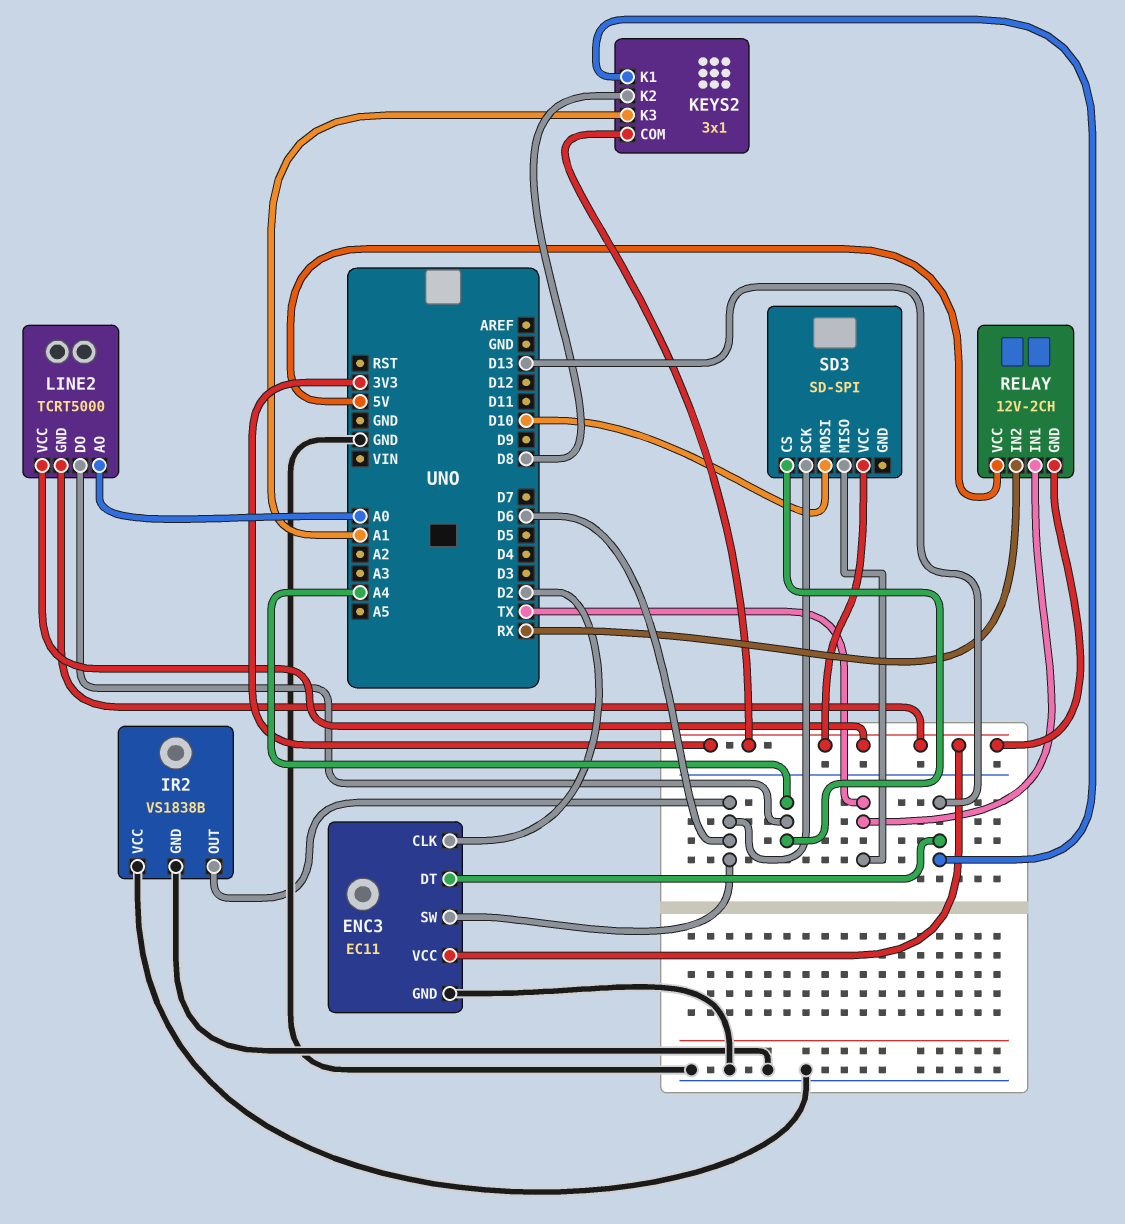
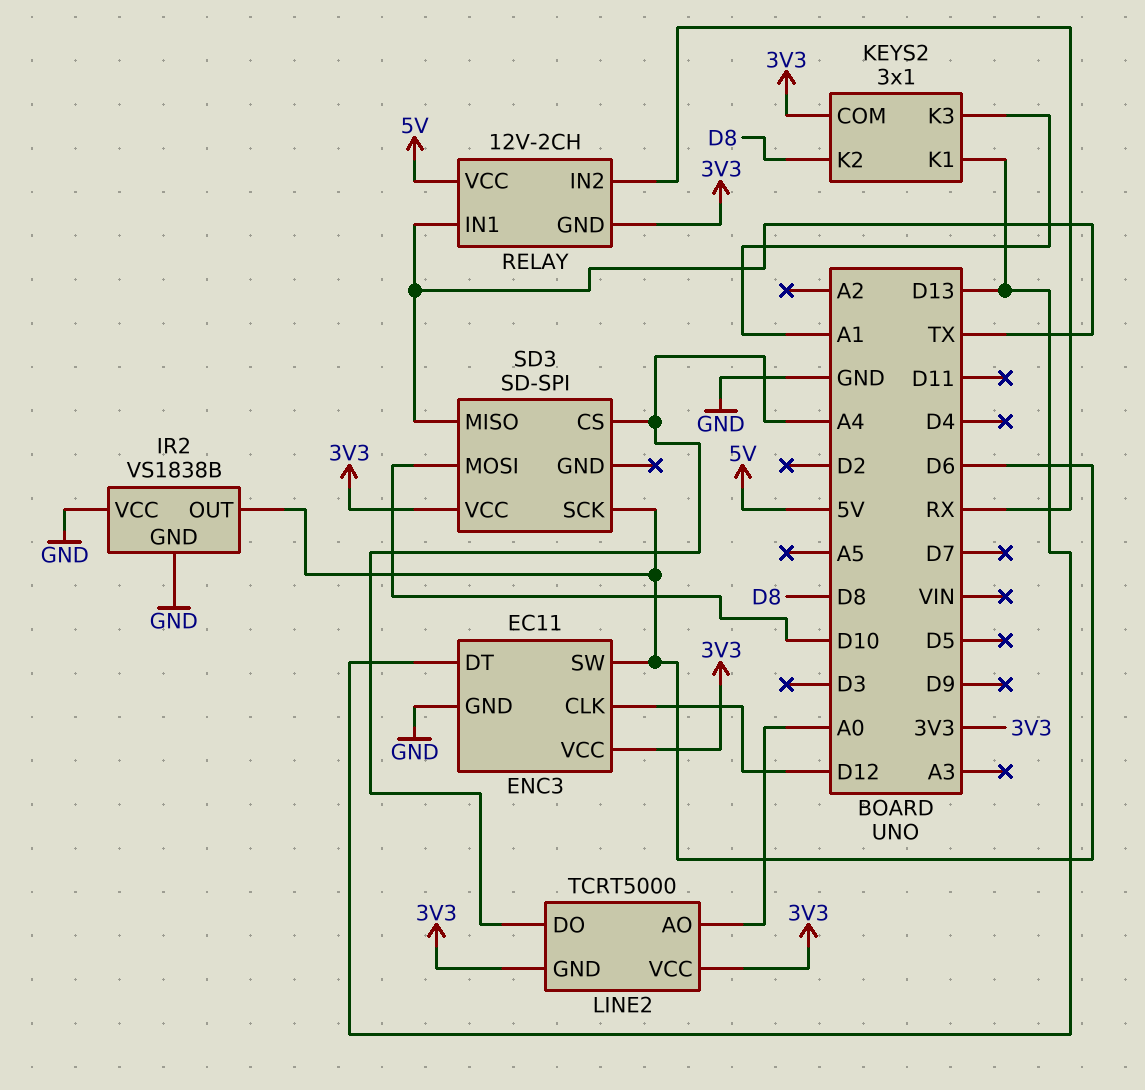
ENC3 pin CLK: D2 -> D12

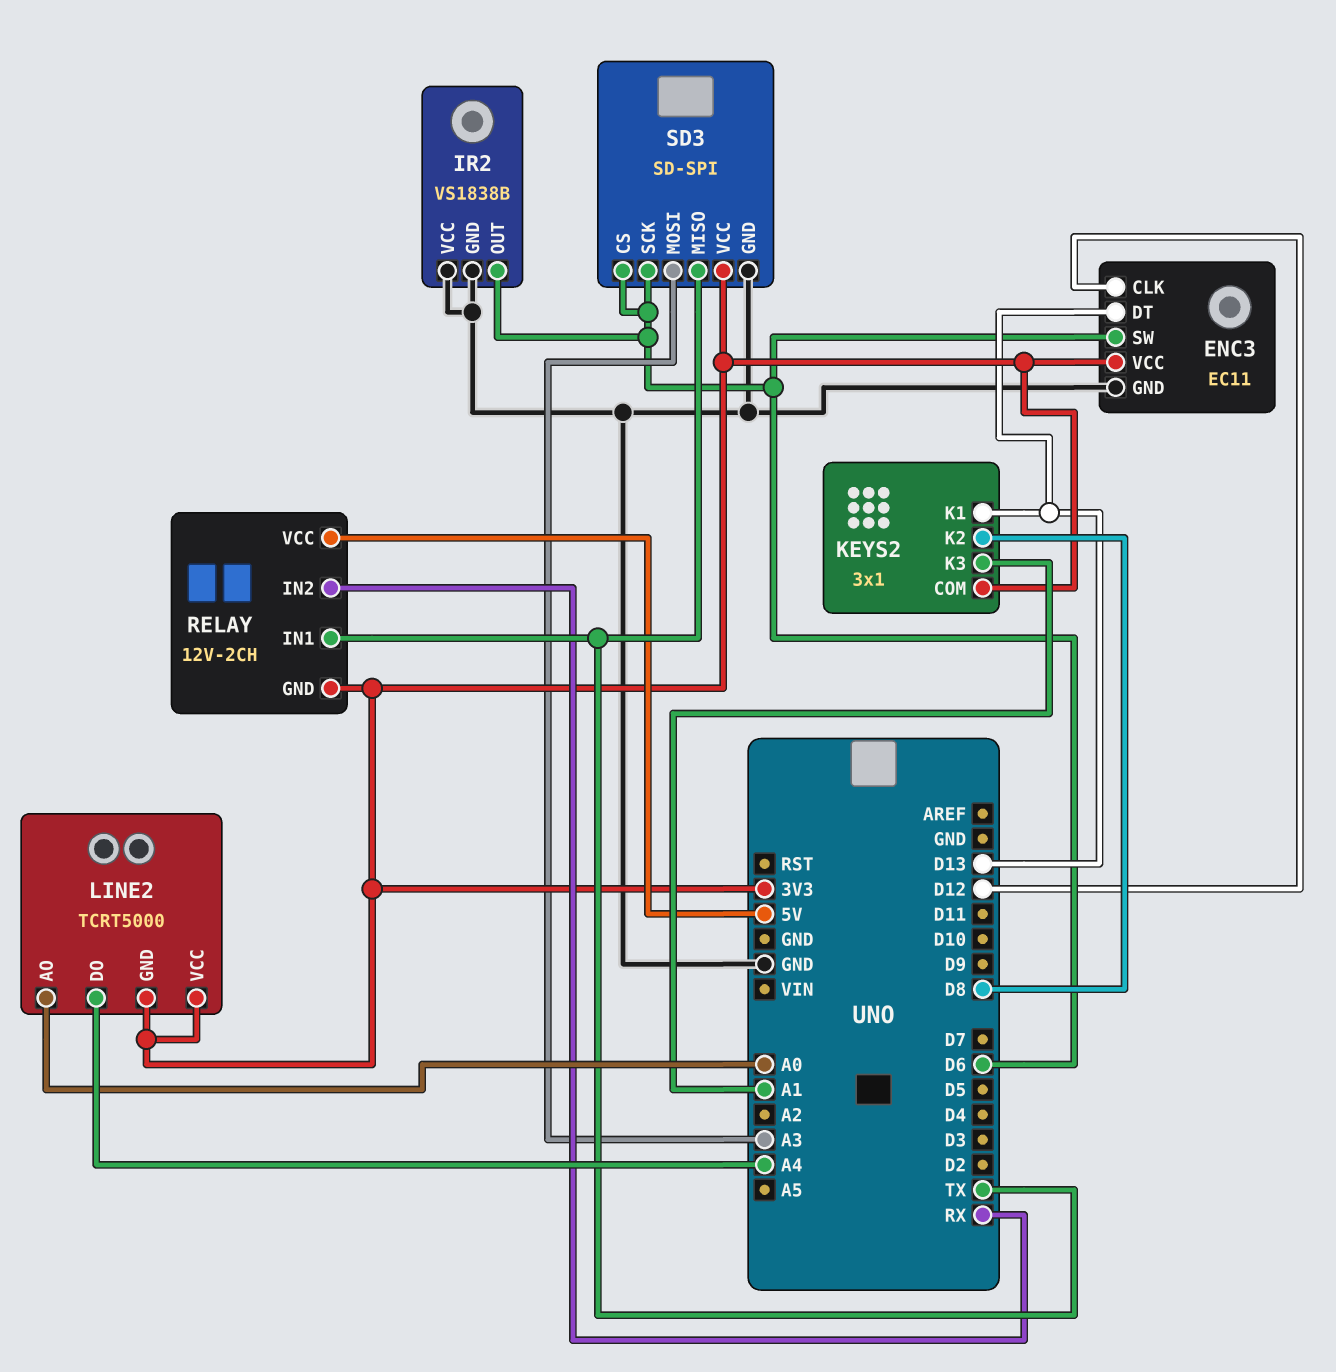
SD3 pin CS: A4 -> D6
SD3 pin GND: none -> GND
SD3 pin MOSI: D10 -> A3

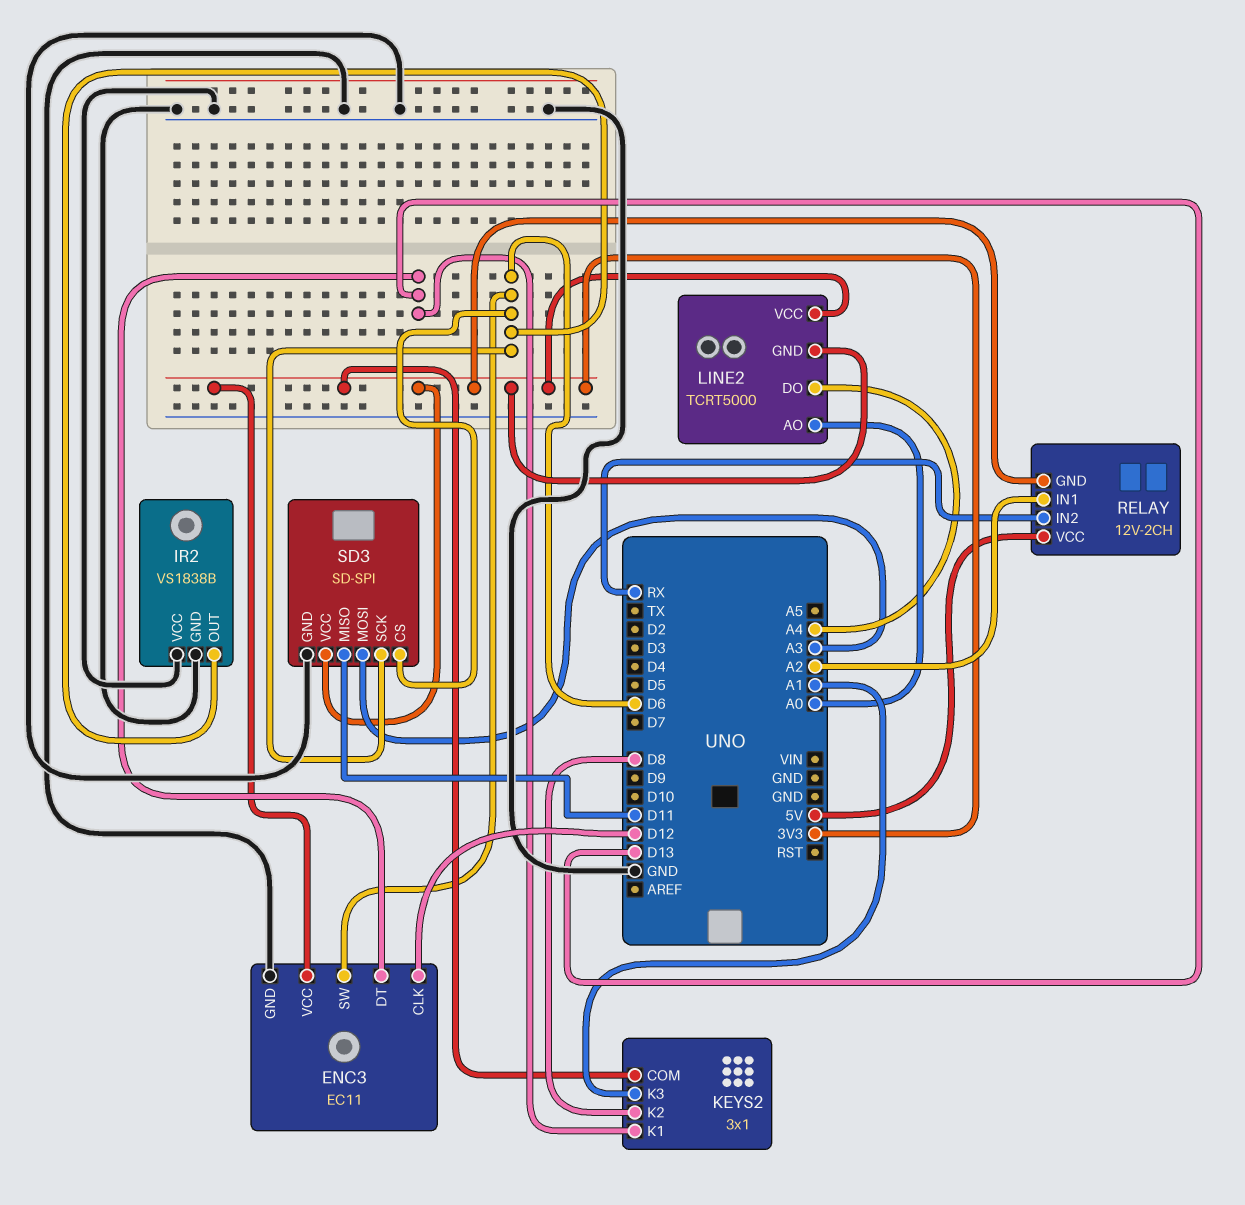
RELAY pin IN1: TX -> A2
SD3 pin MISO: TX -> D11

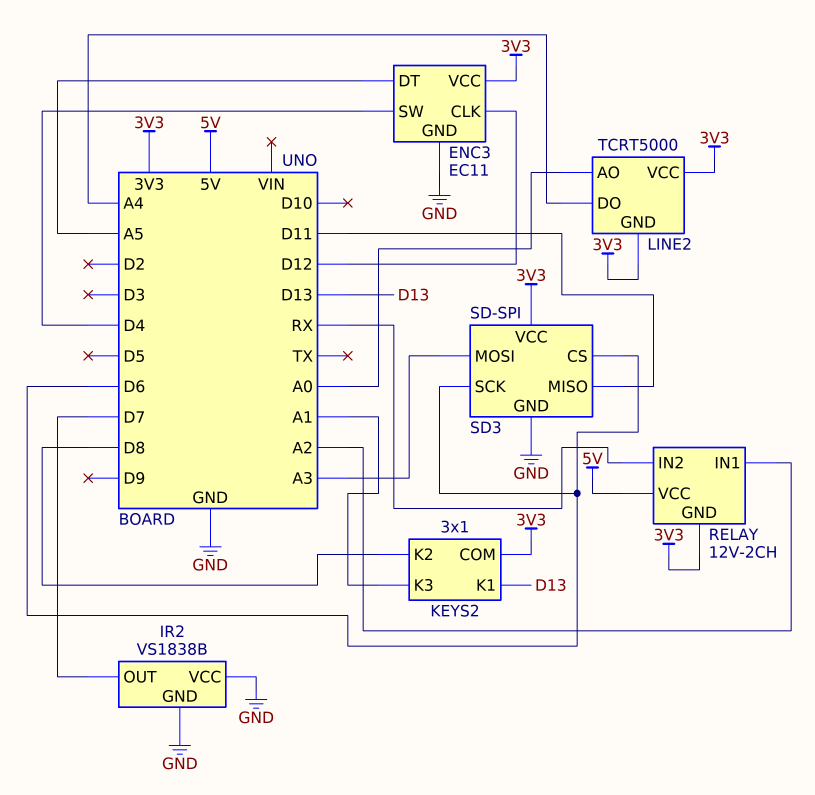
ENC3 pin DT: D13 -> A5
ENC3 pin SW: D6 -> D4
IR2 pin OUT: D6 -> D7

